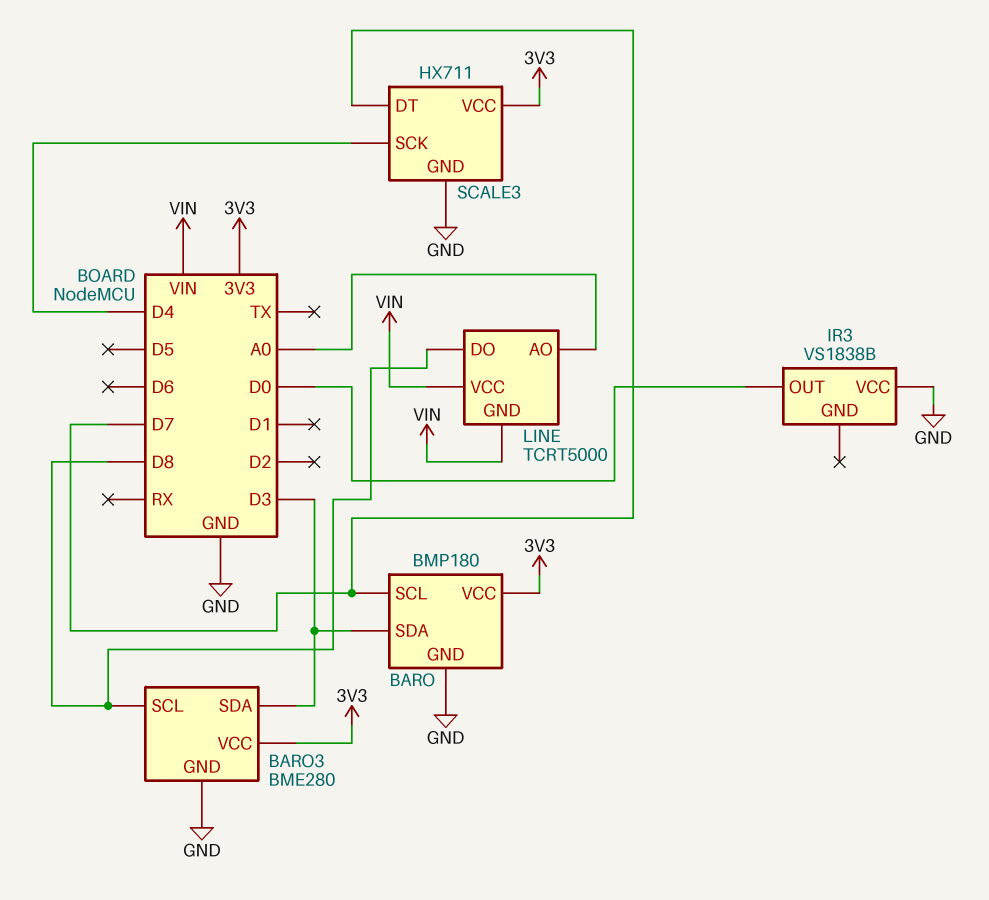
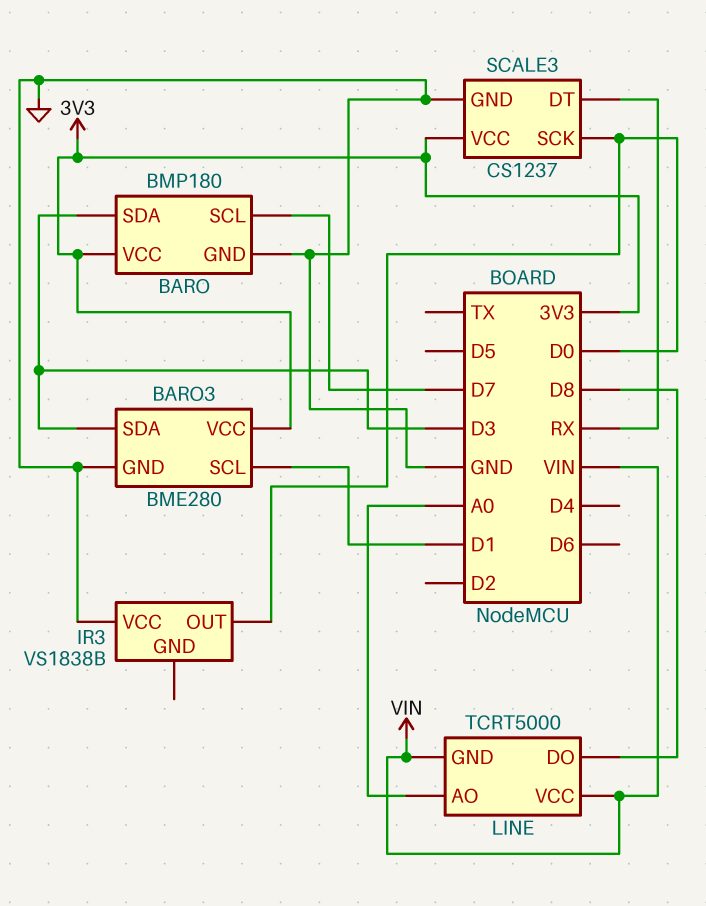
BARO3 pin SCL: D8 -> D1
SCALE3: HX711 -> CS1237
SCALE3 pin DT: D7 -> RX
SCALE3 pin SCK: D4 -> D0

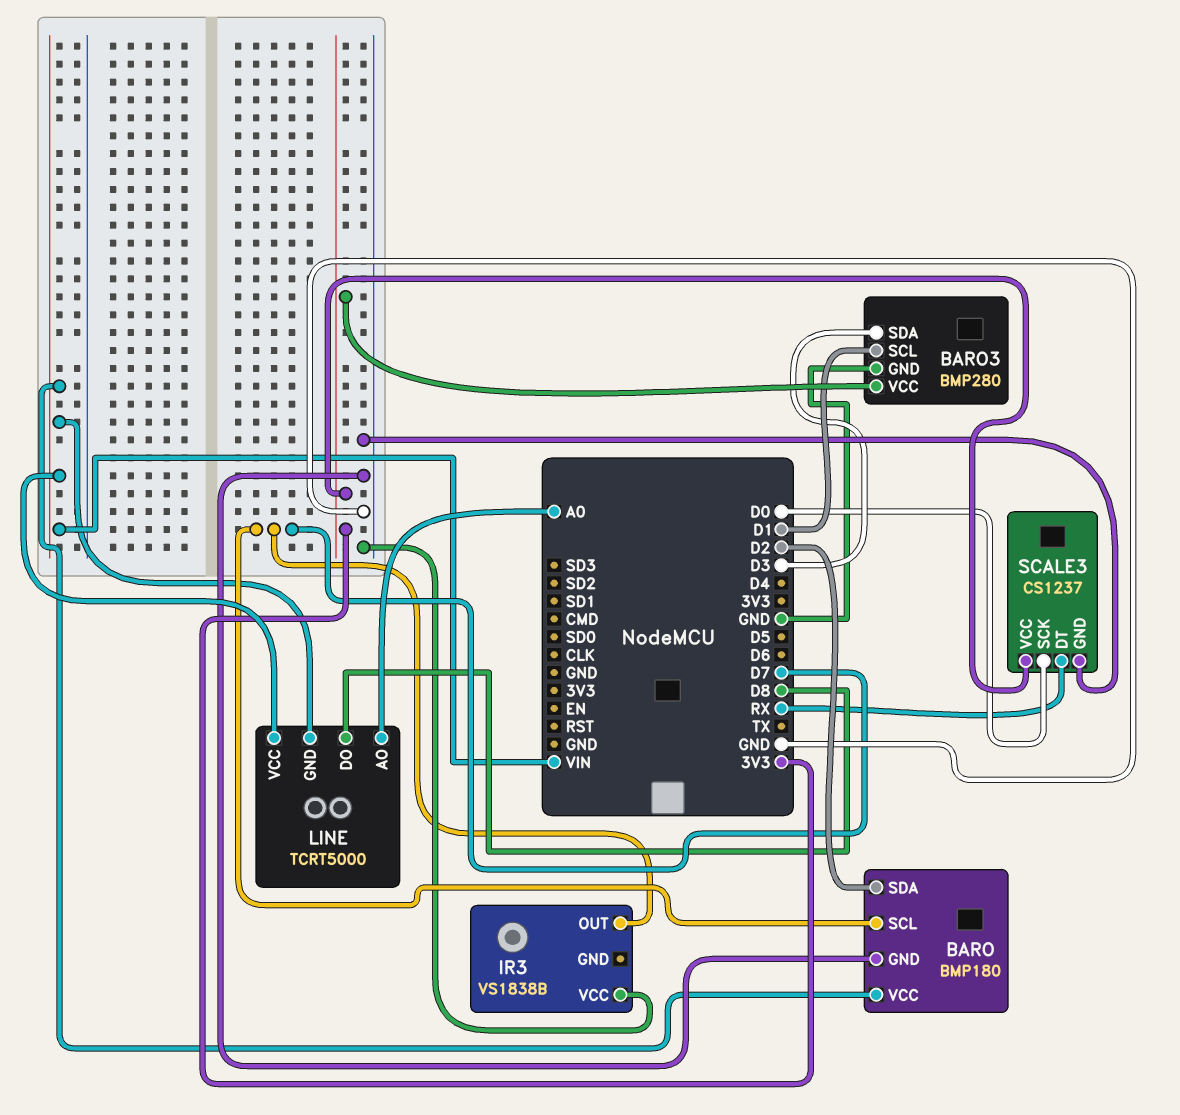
BARO pin SDA: D3 -> D2
BARO pin VCC: 3V3 -> VIN
BARO3: BME280 -> BMP280
IR3 pin OUT: D0 -> D7

